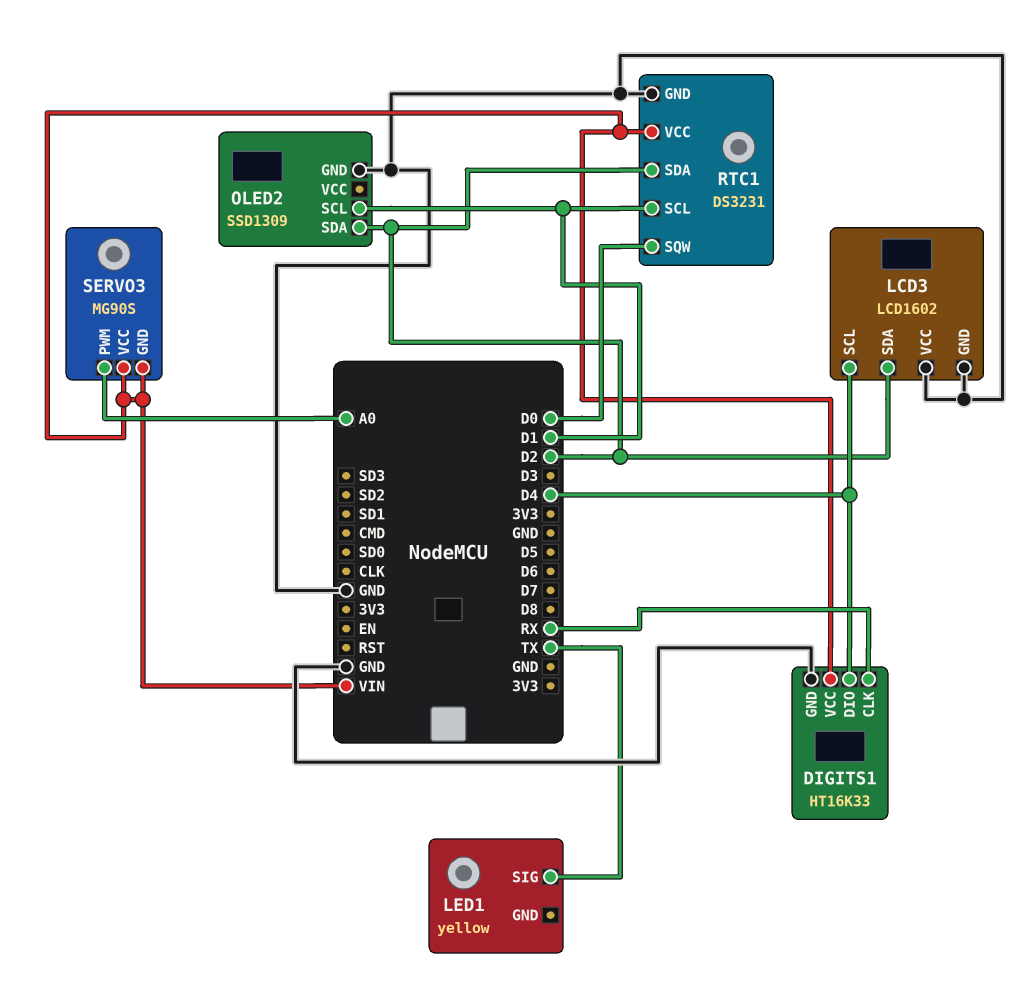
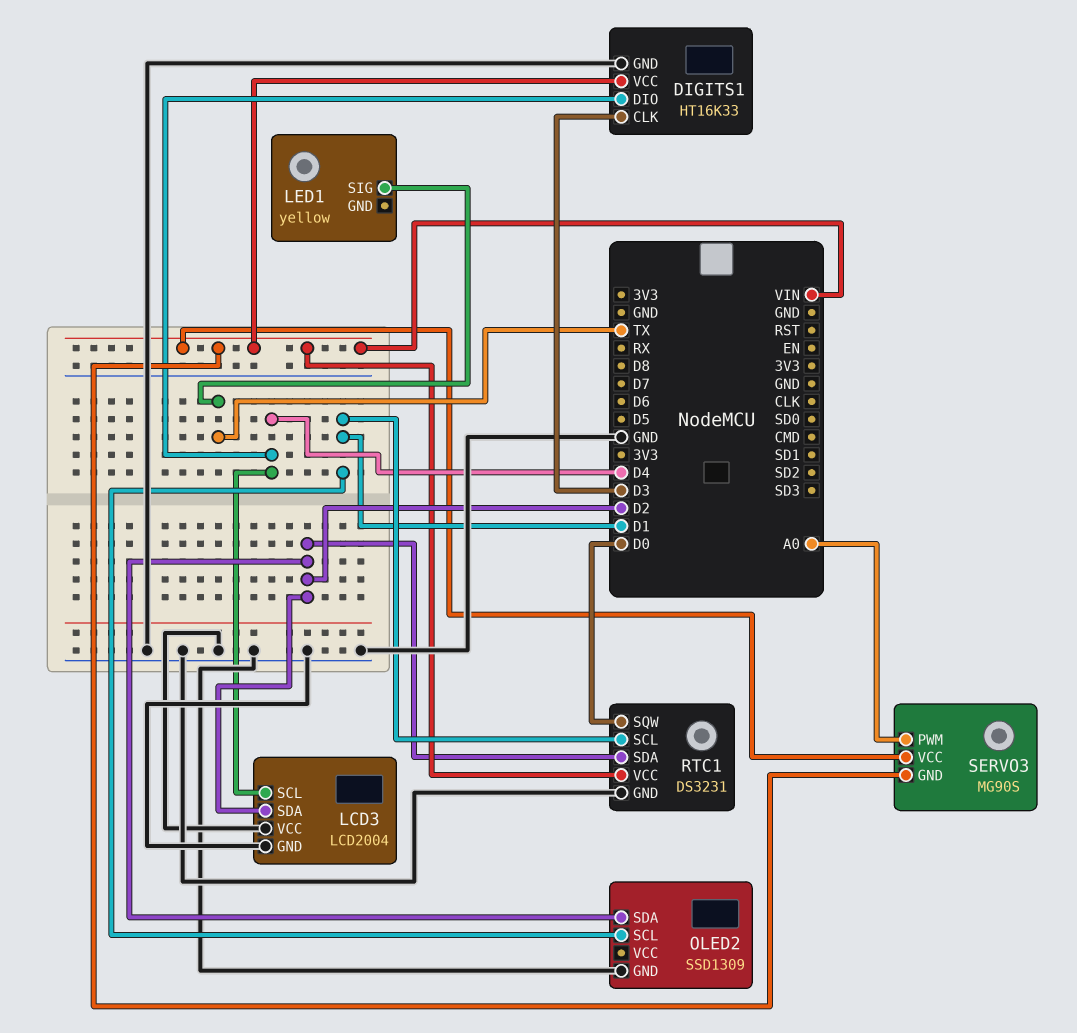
DIGITS1 pin CLK: RX -> D3
LCD3: LCD1602 -> LCD2004

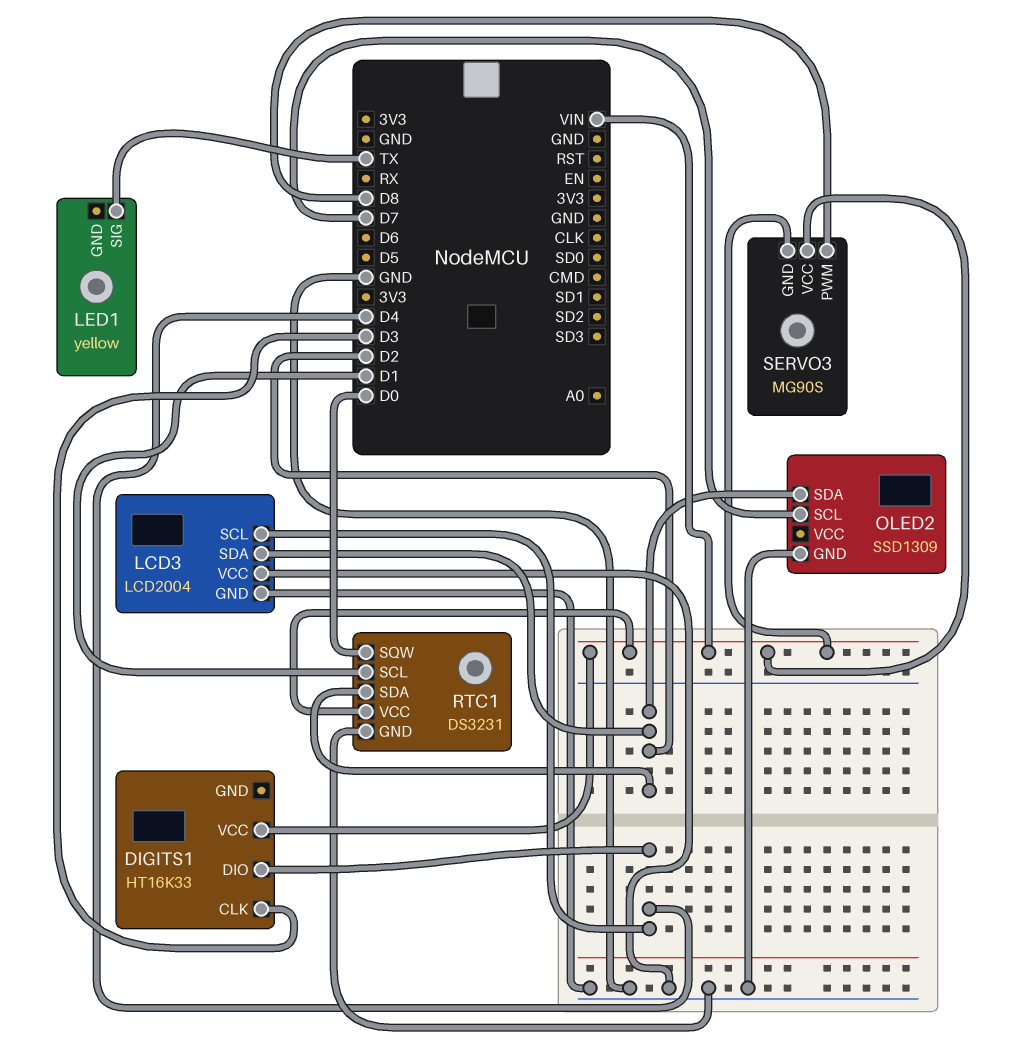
DIGITS1 pin GND: GND -> none
OLED2 pin SCL: D1 -> D7
SERVO3 pin PWM: A0 -> D8

